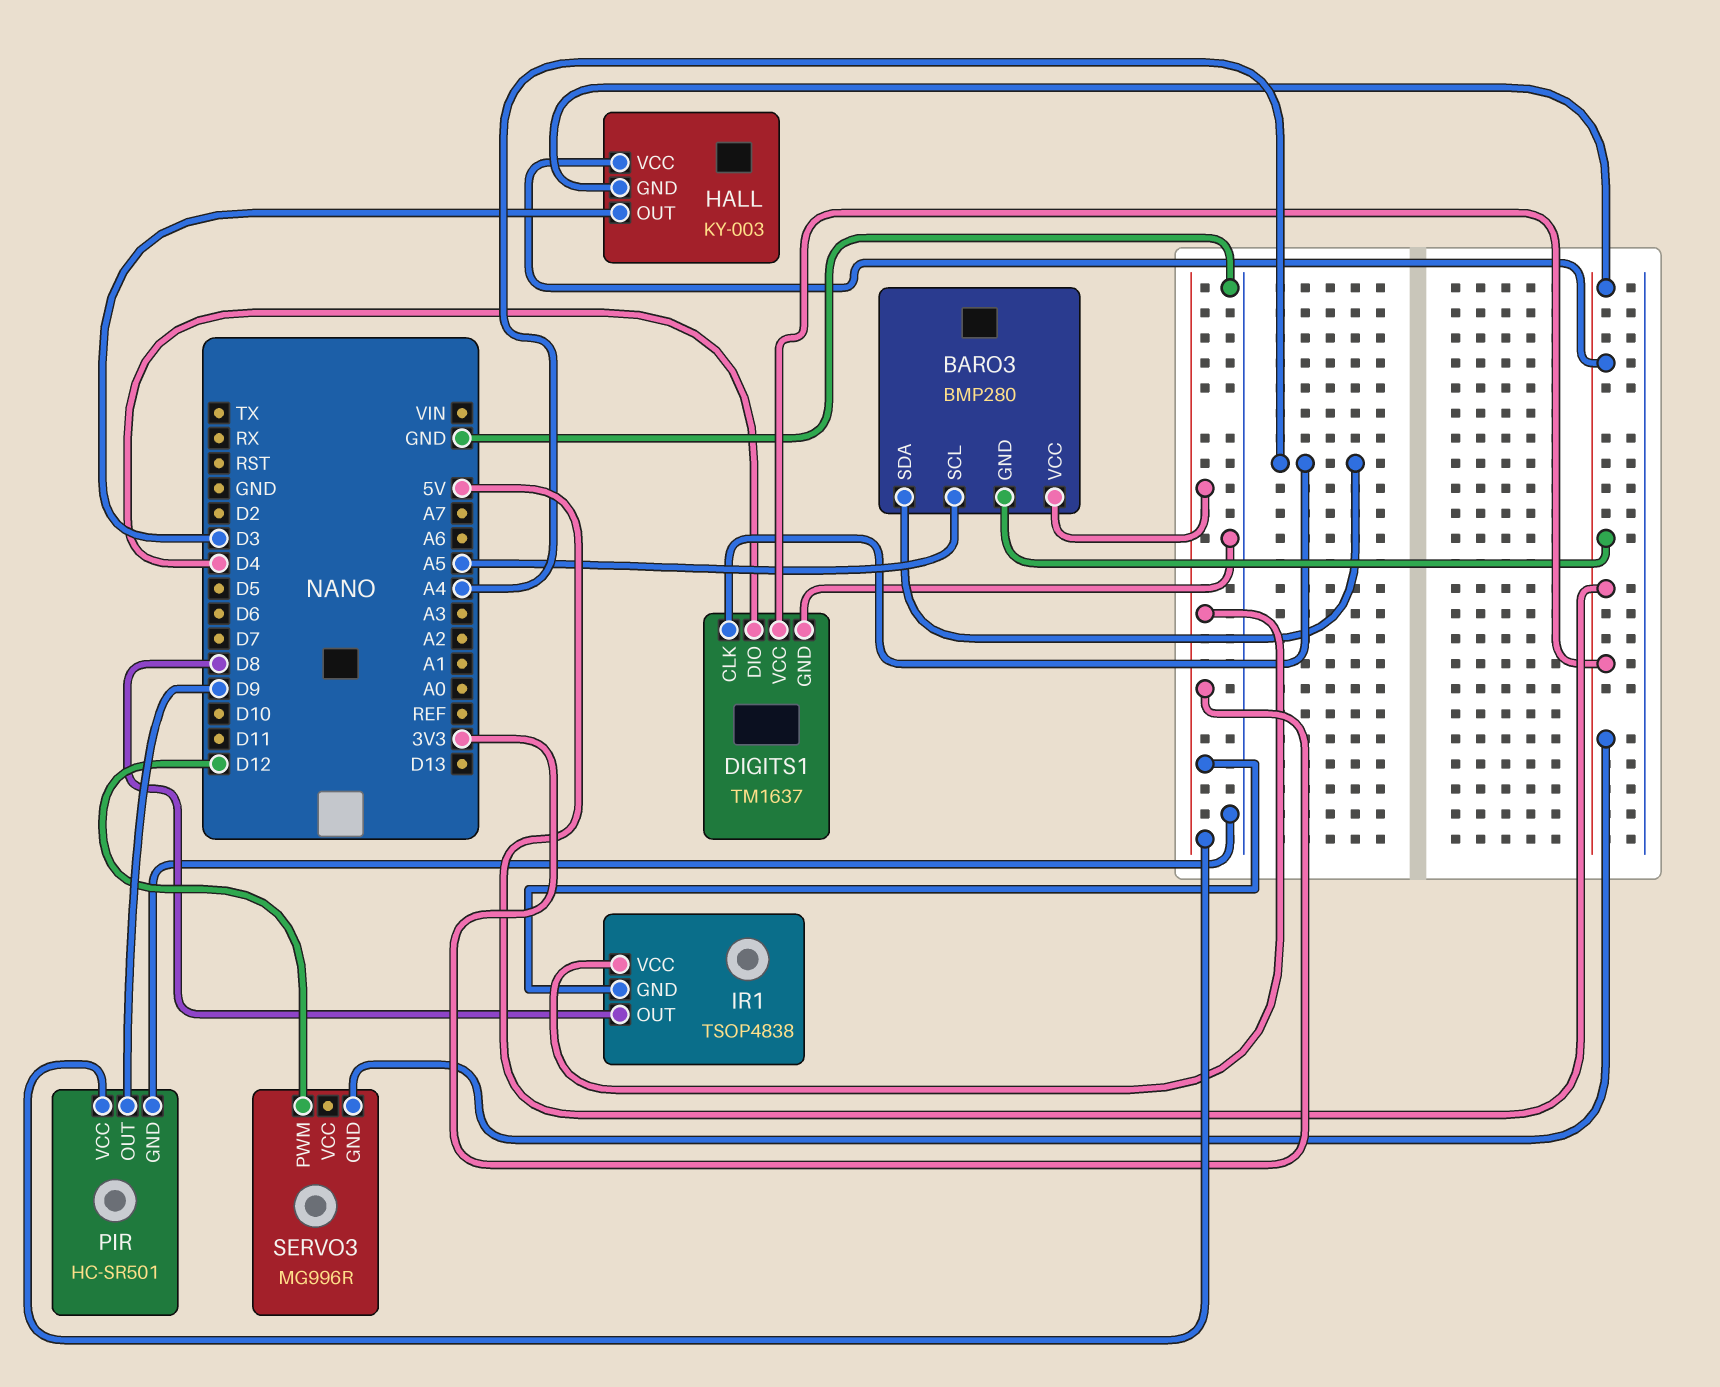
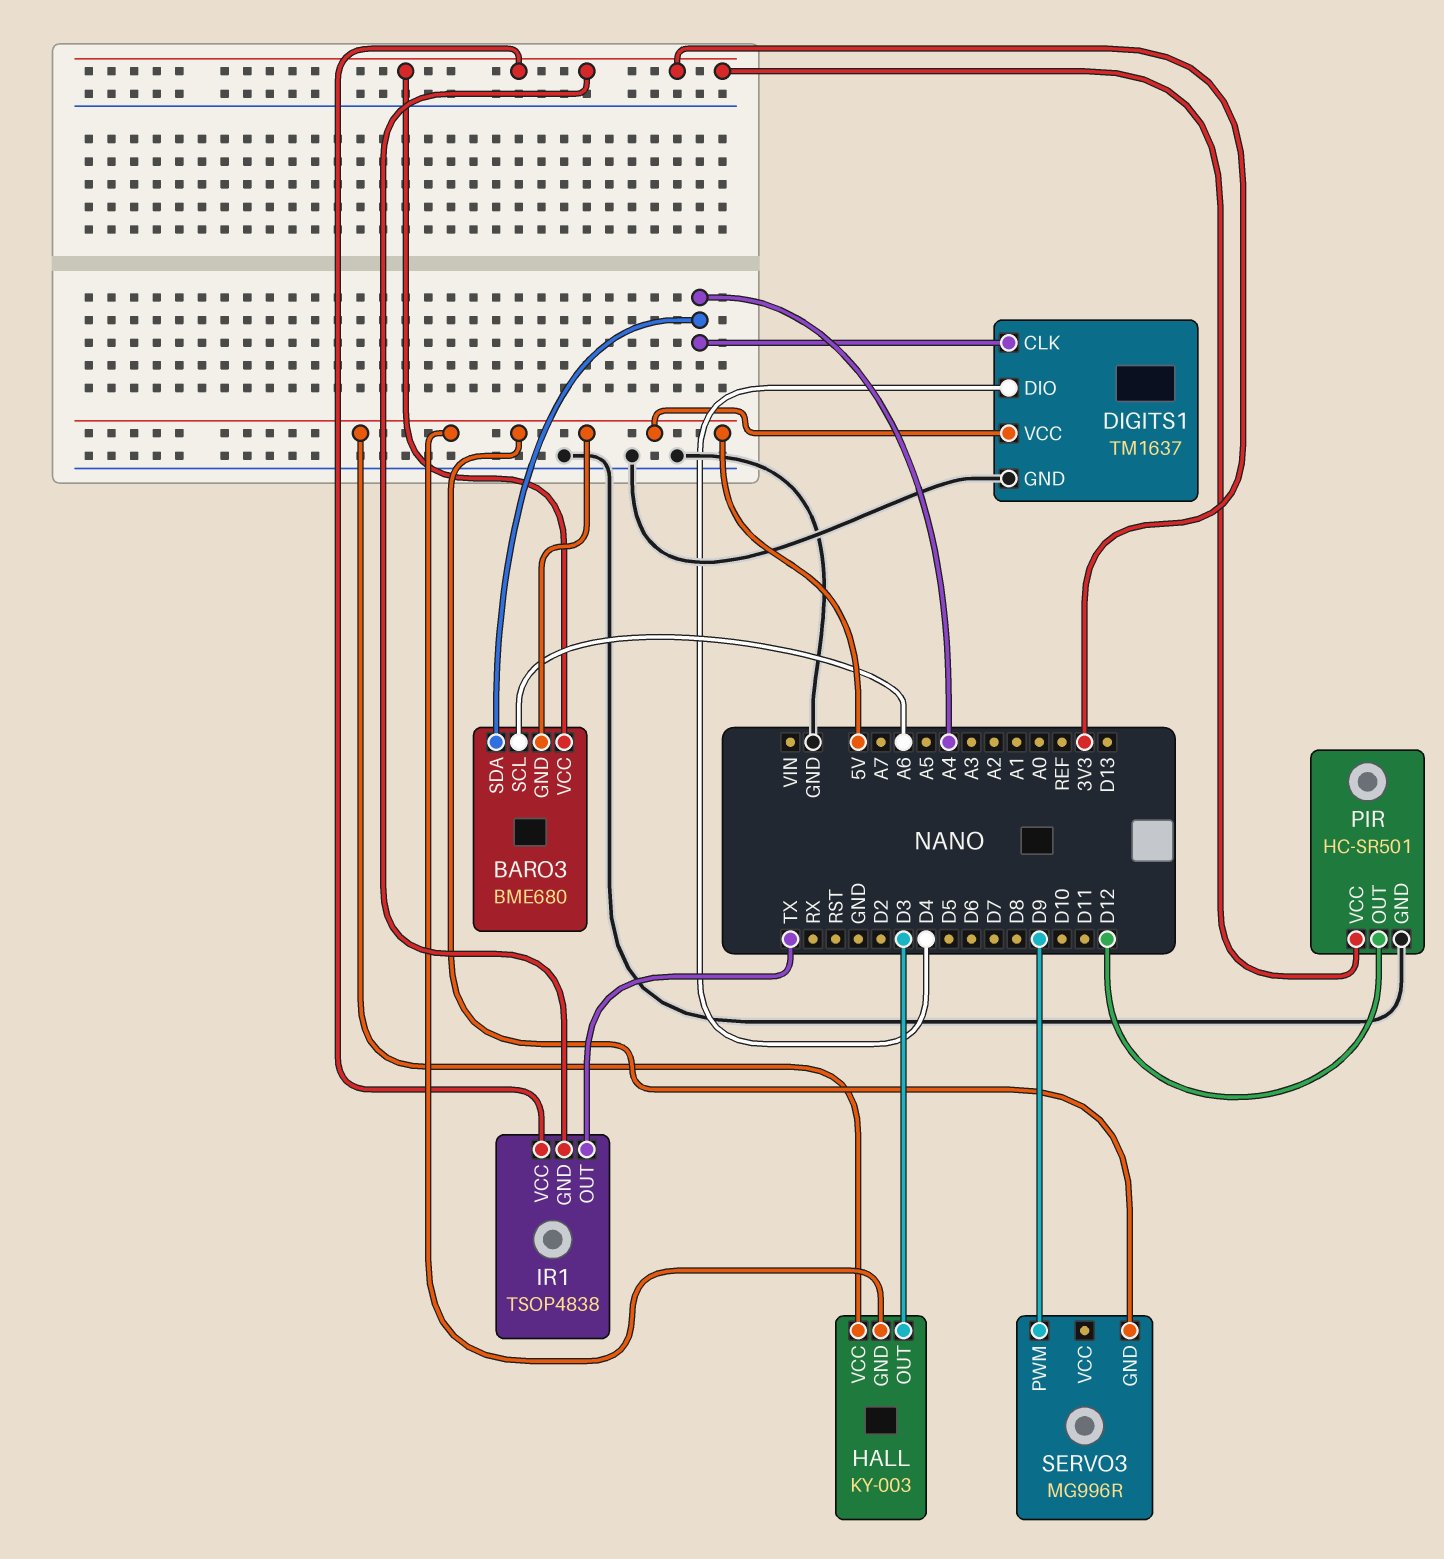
BARO3: BMP280 -> BME680
BARO3 pin SCL: A5 -> A6
IR1 pin OUT: D8 -> TX
PIR pin OUT: D9 -> D12
SERVO3 pin PWM: D12 -> D9

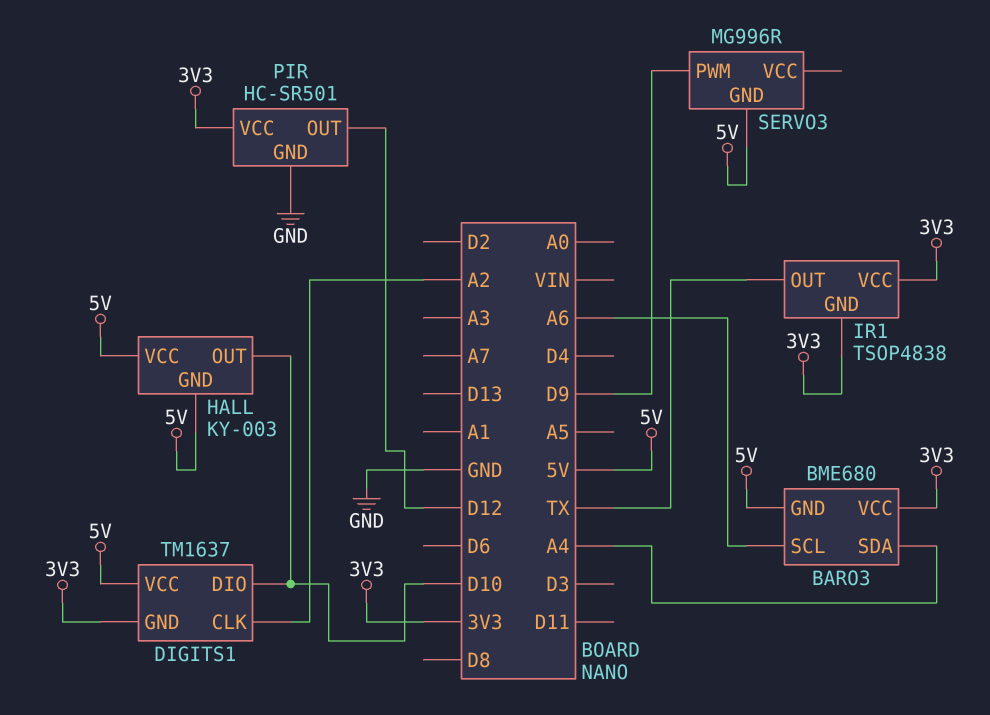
DIGITS1 pin CLK: A4 -> A2
DIGITS1 pin DIO: D4 -> D10
DIGITS1 pin GND: GND -> 3V3
HALL pin OUT: D3 -> D10

